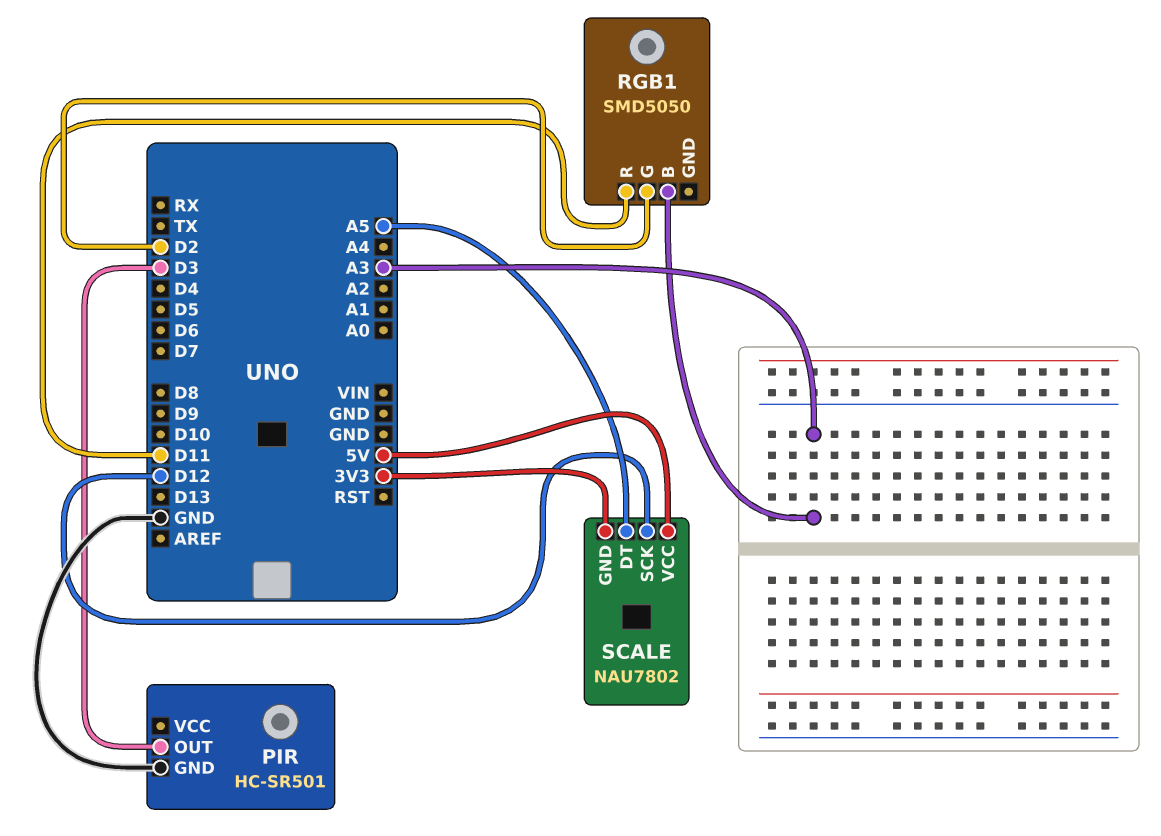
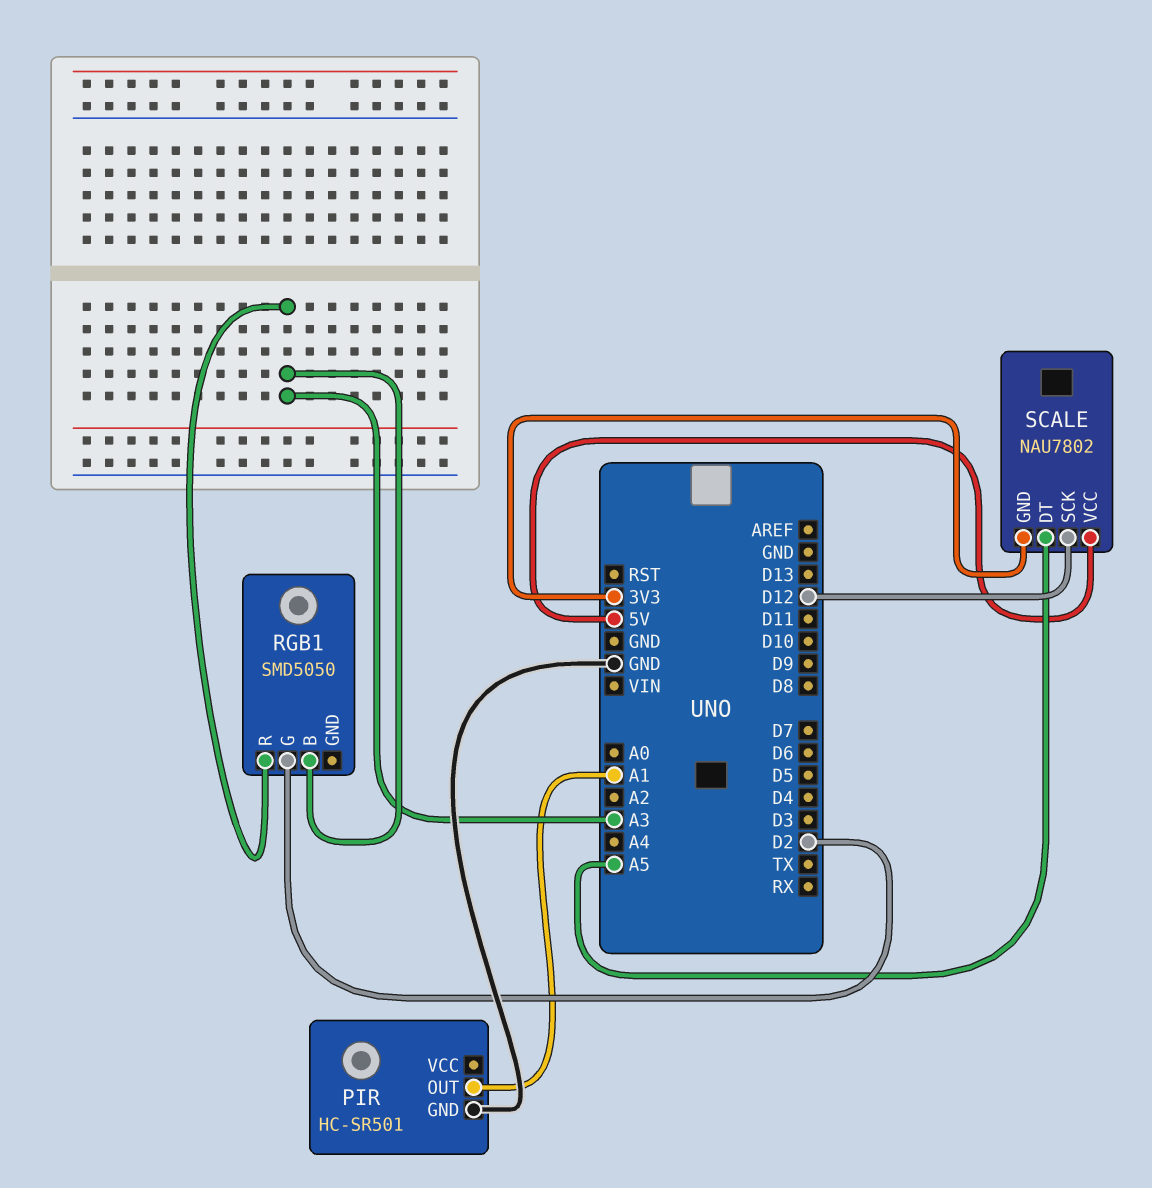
PIR pin OUT: D3 -> A1
RGB1 pin R: D11 -> A3

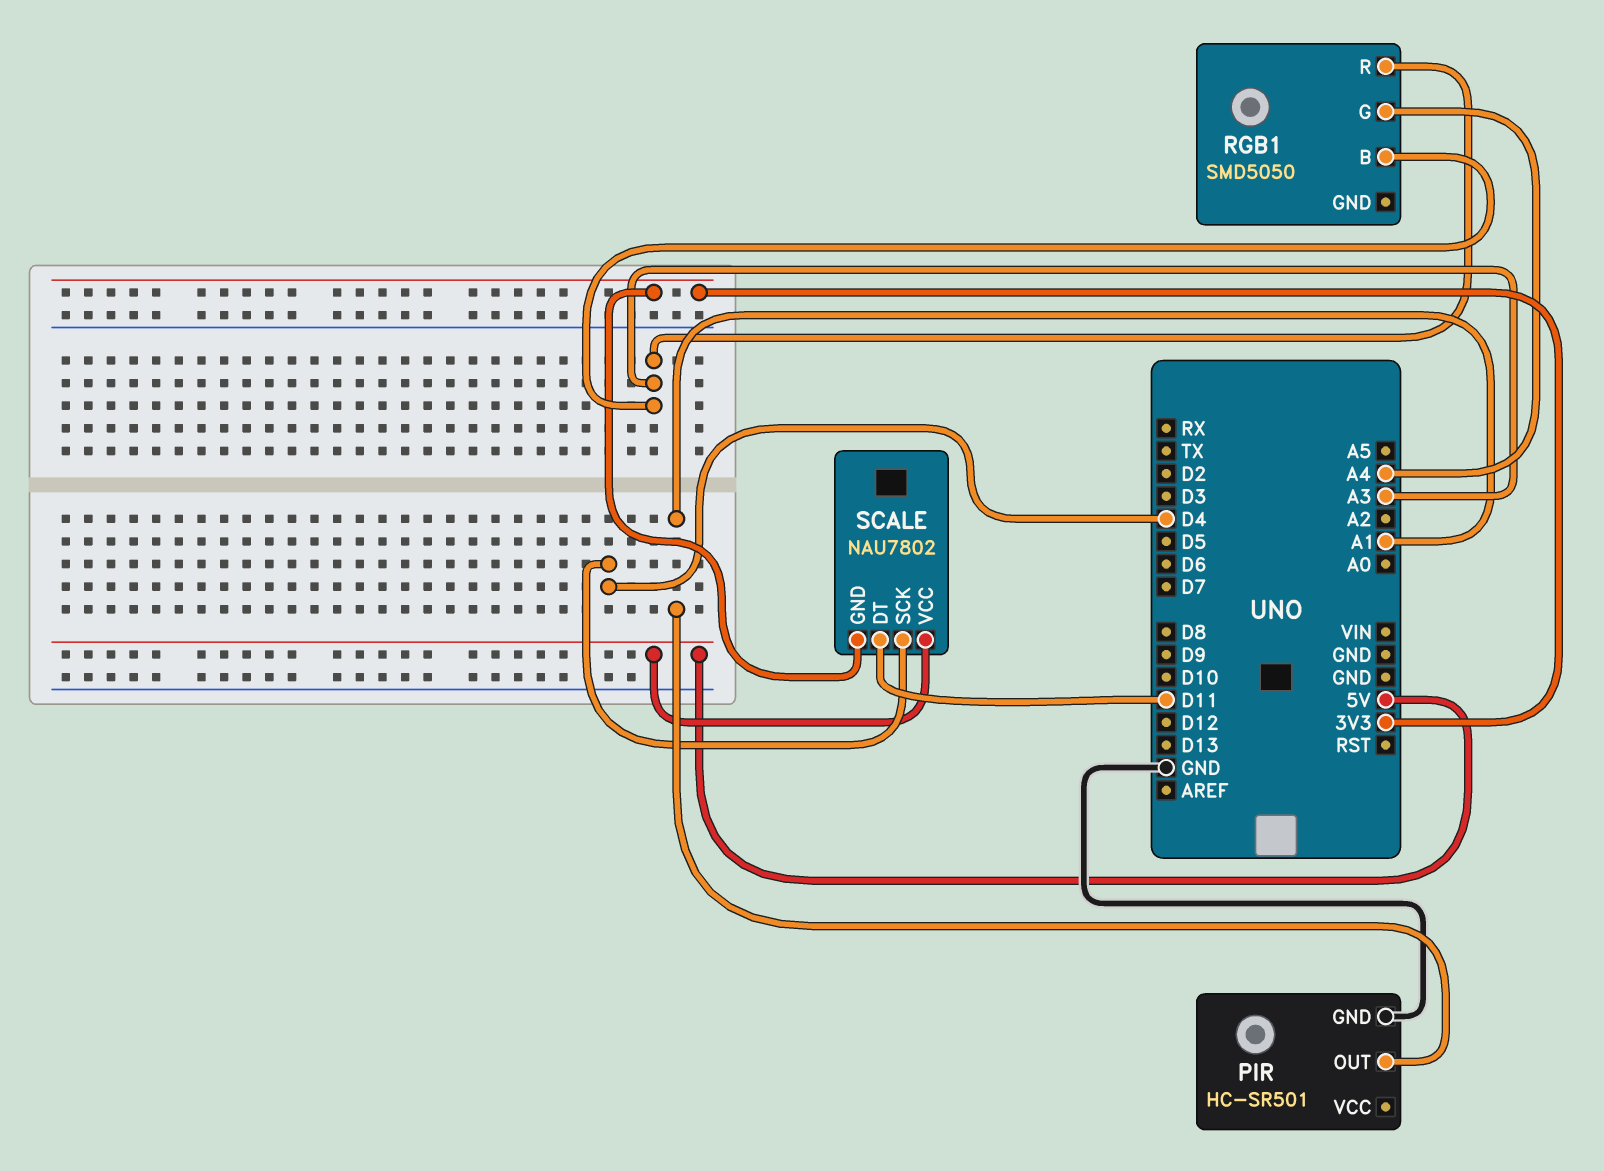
RGB1 pin G: D2 -> A4
SCALE pin DT: A5 -> D11
SCALE pin SCK: D12 -> D4

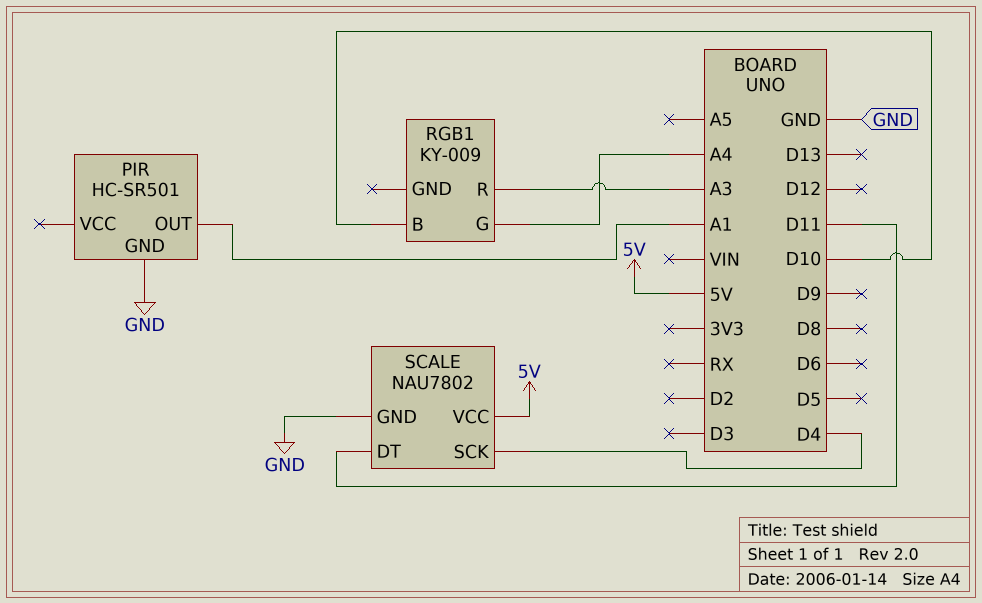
RGB1: SMD5050 -> KY-009
RGB1 pin B: A3 -> D10
SCALE pin GND: 3V3 -> GND

